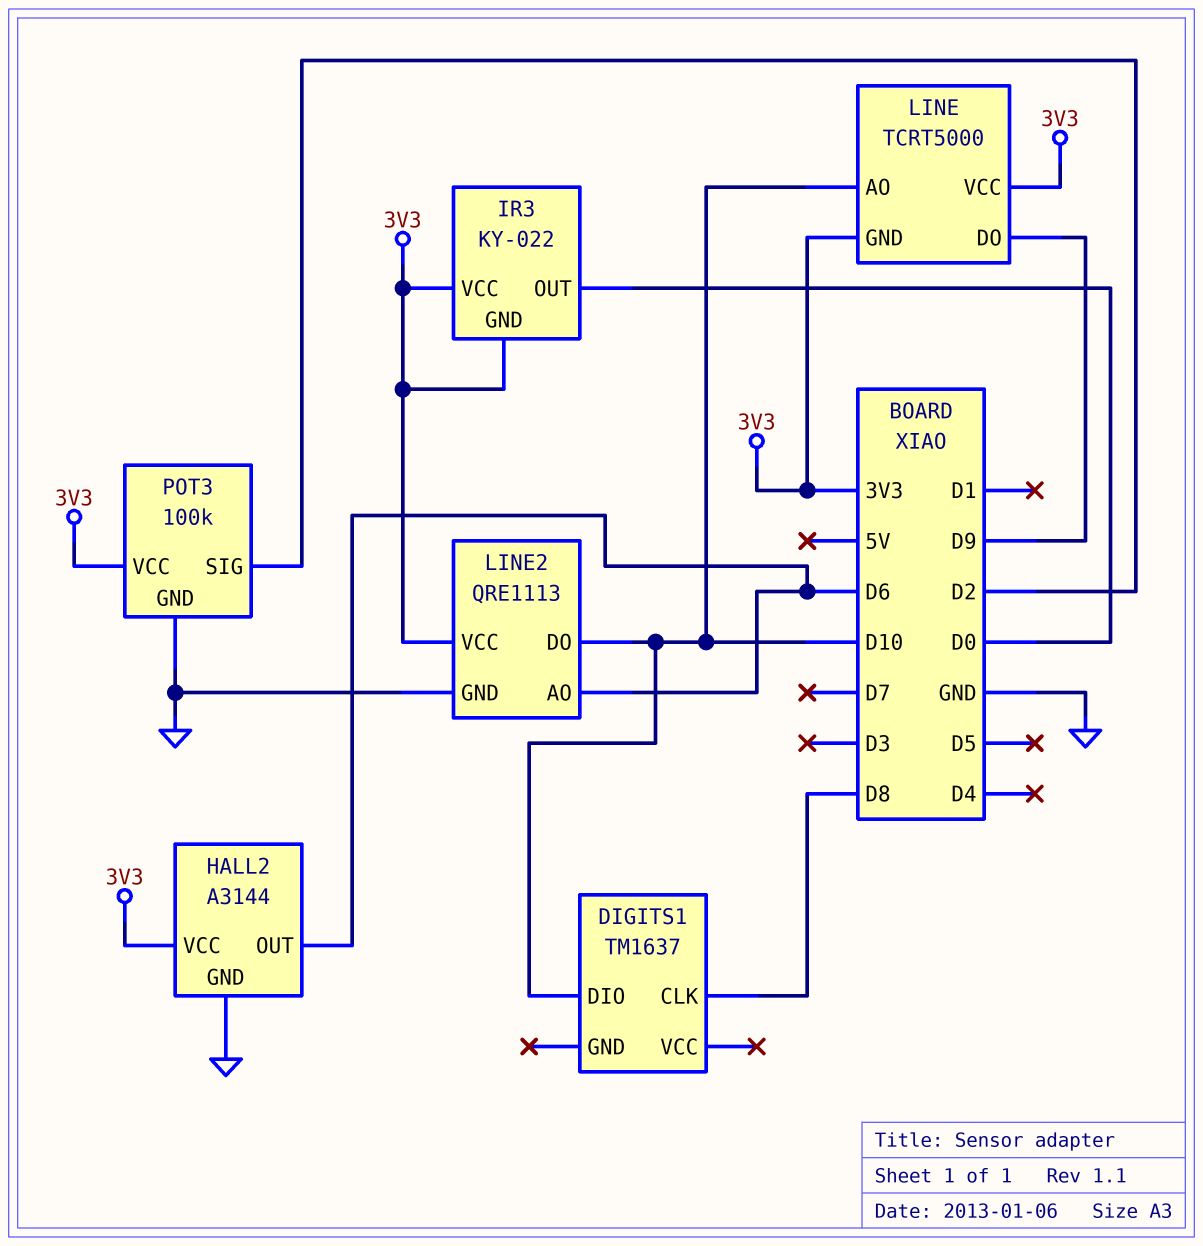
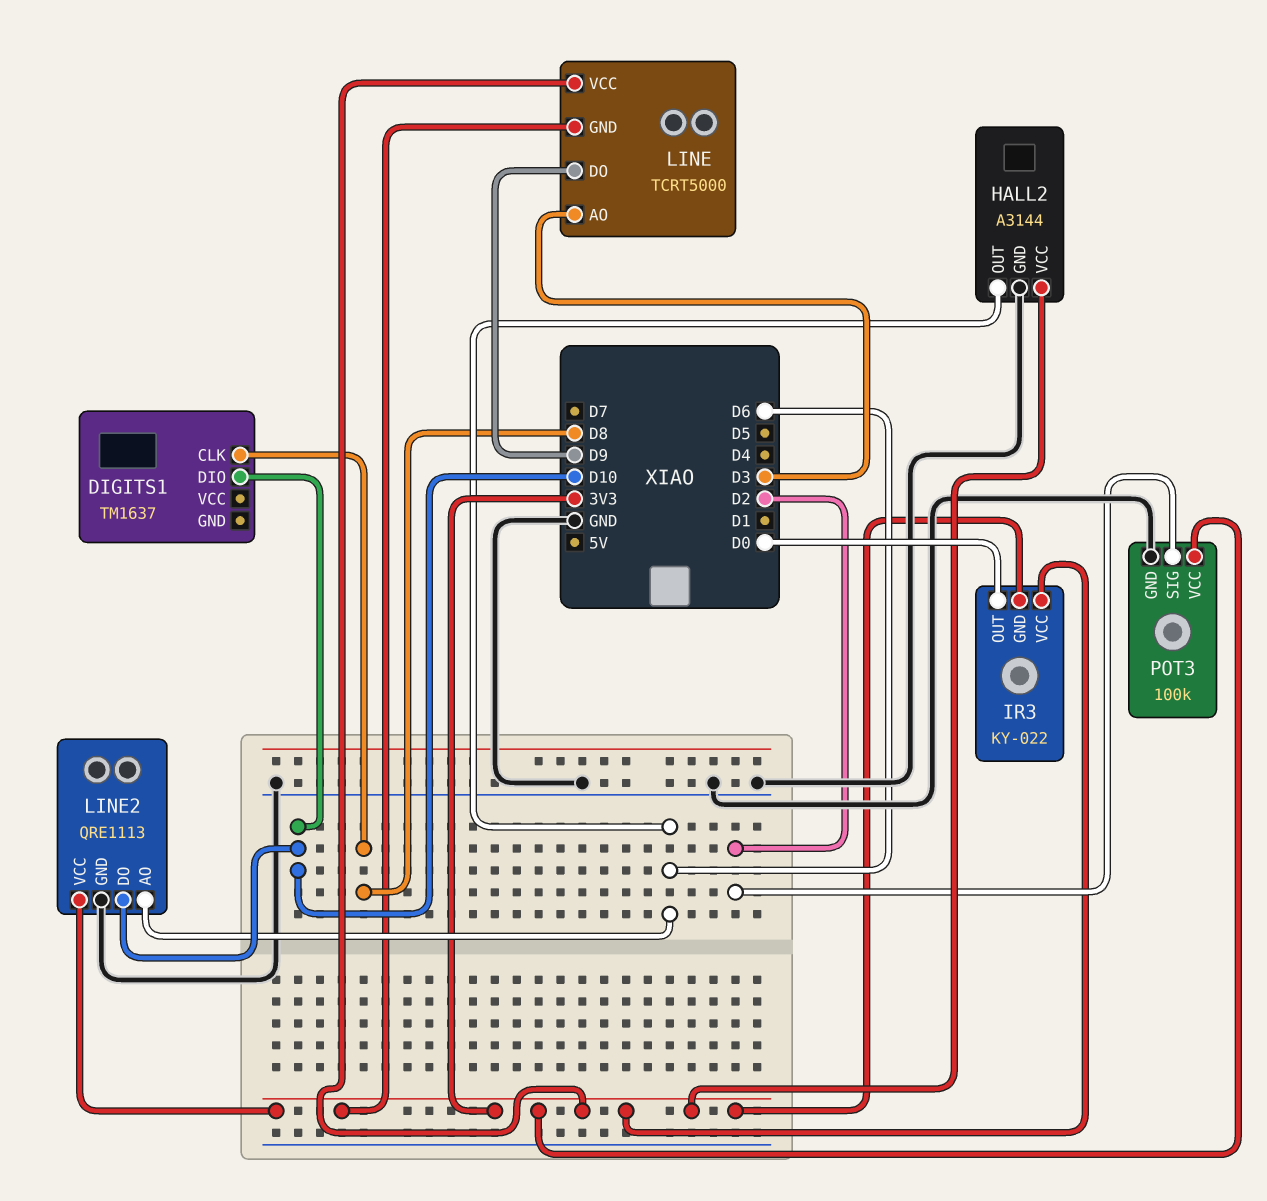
LINE pin AO: D10 -> D3

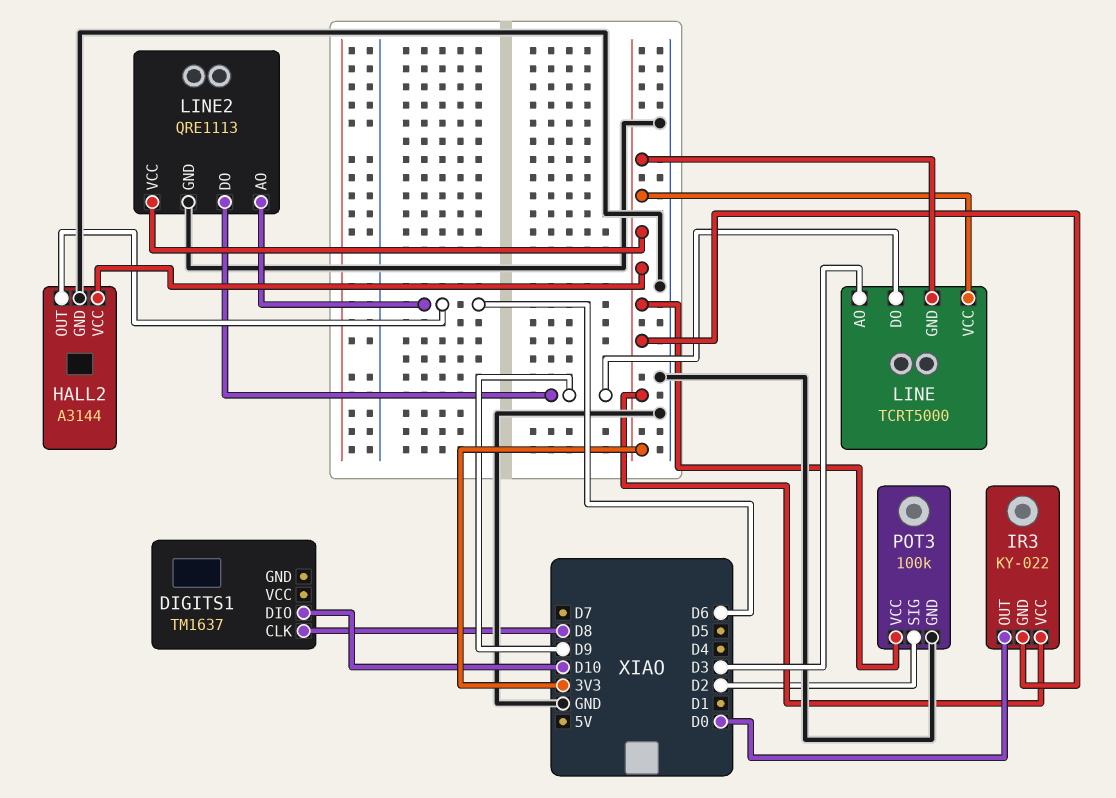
LINE2 pin DO: D10 -> D9

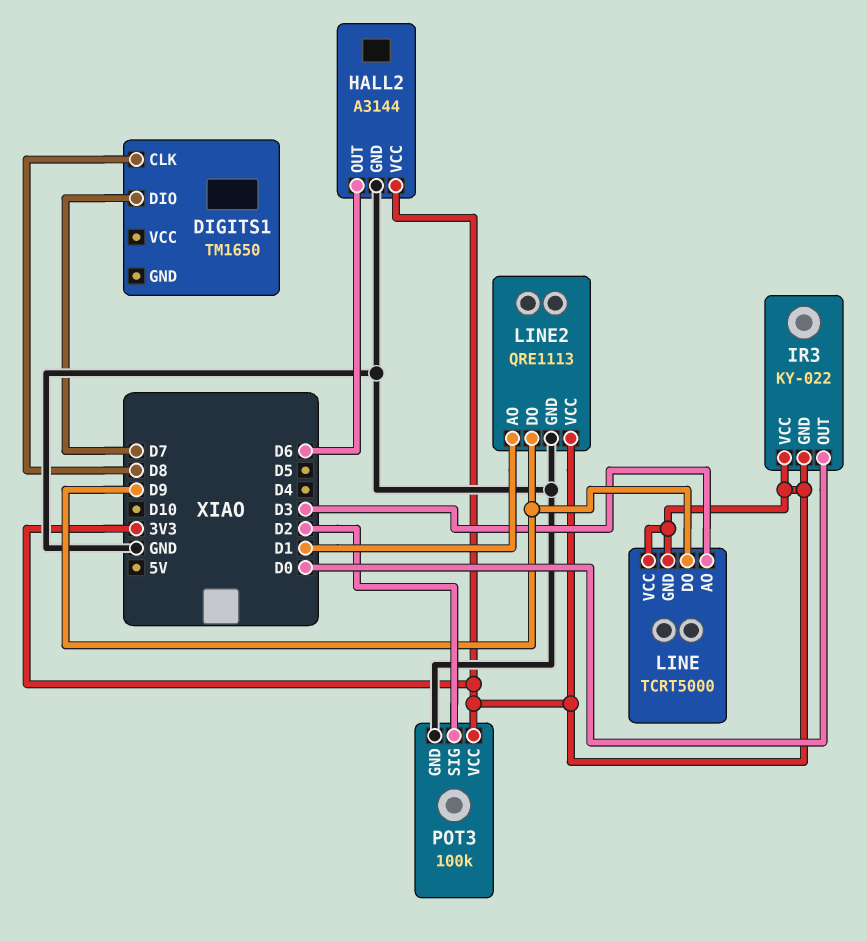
DIGITS1: TM1637 -> TM1650
DIGITS1 pin DIO: D10 -> D7
LINE2 pin AO: D6 -> D1

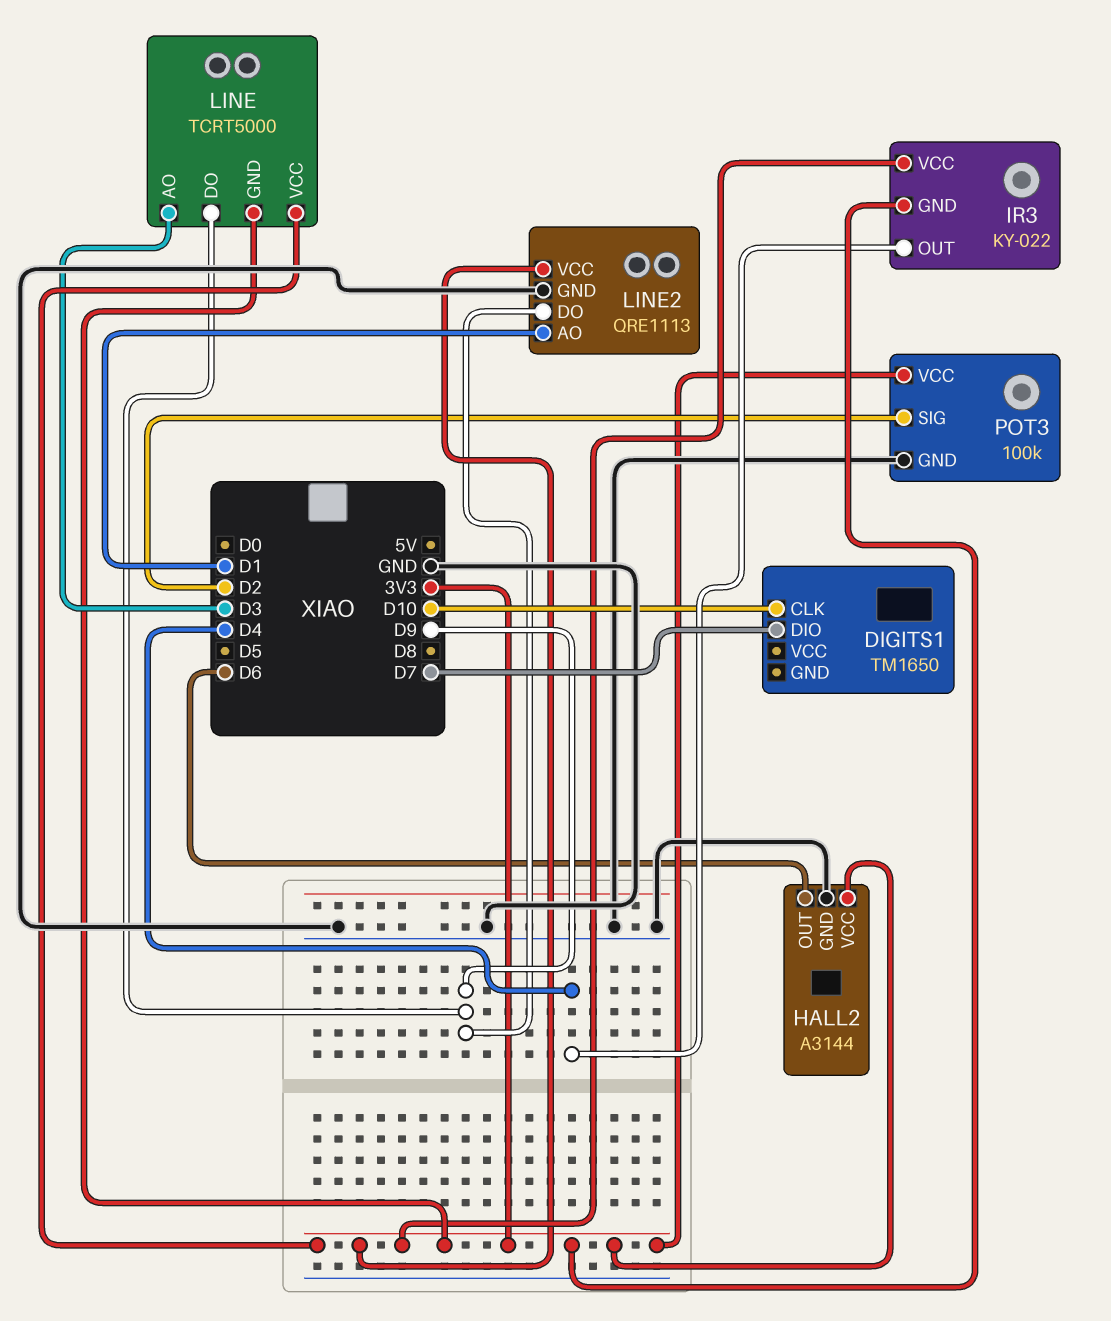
DIGITS1 pin CLK: D8 -> D10
IR3 pin OUT: D0 -> D4

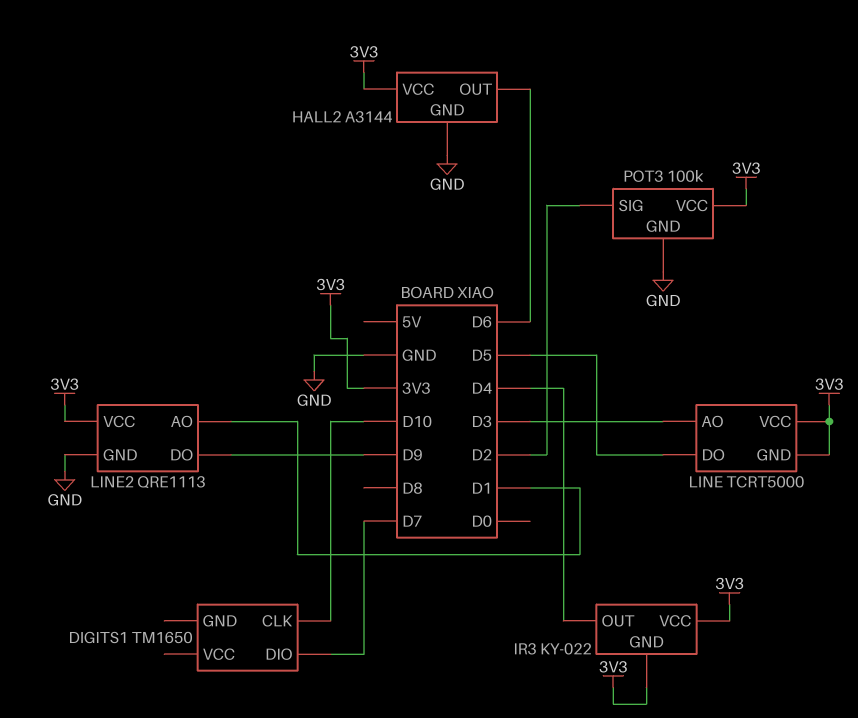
LINE pin DO: D9 -> D5

